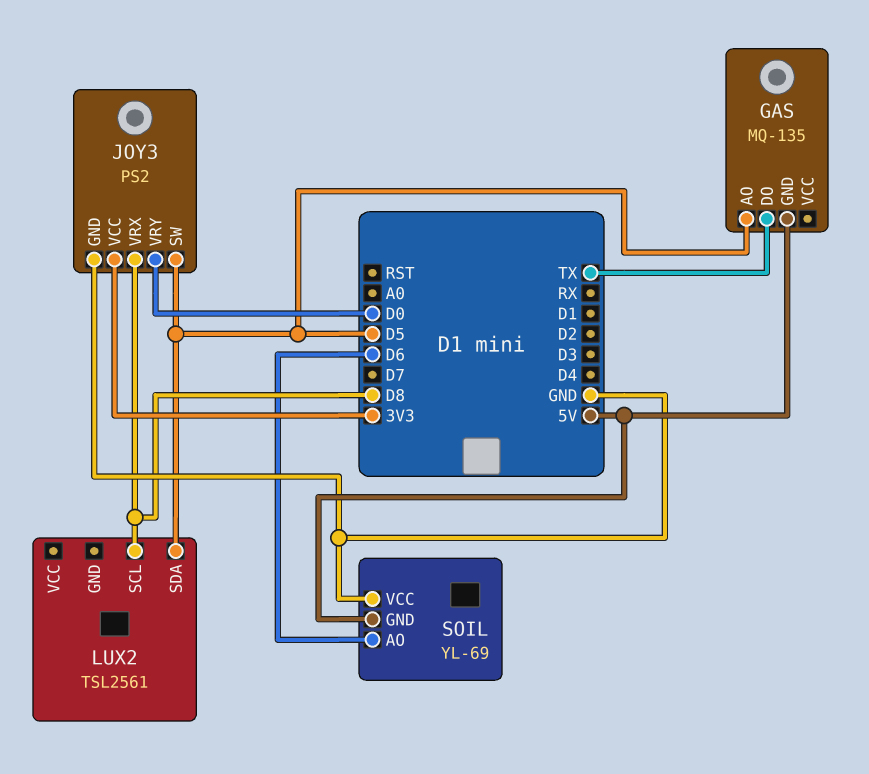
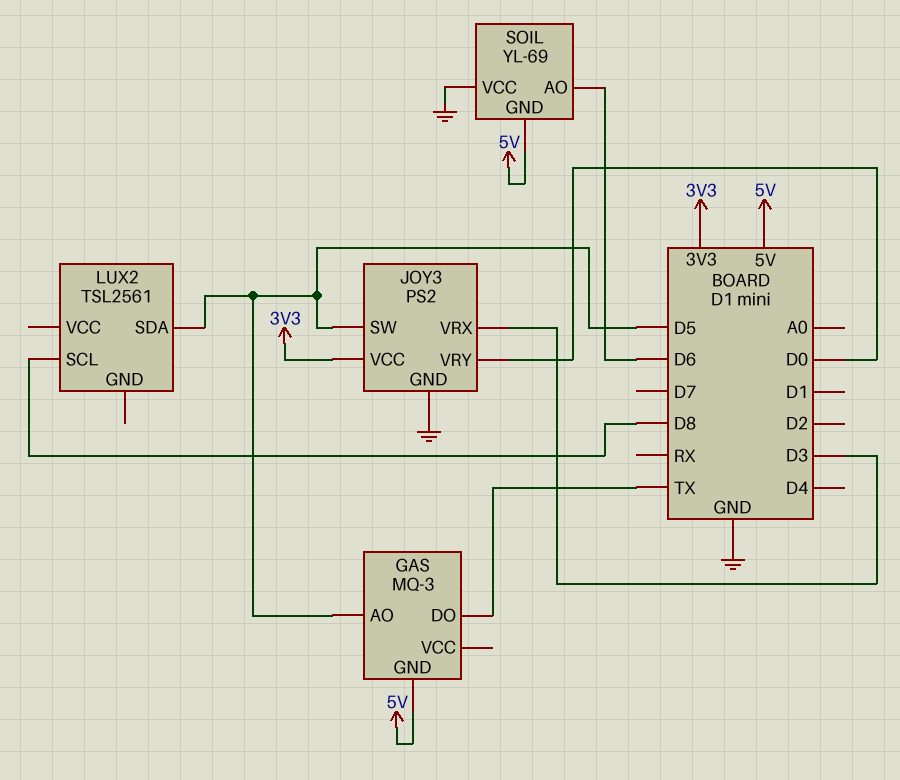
GAS: MQ-135 -> MQ-3
JOY3 pin VRX: D8 -> D3

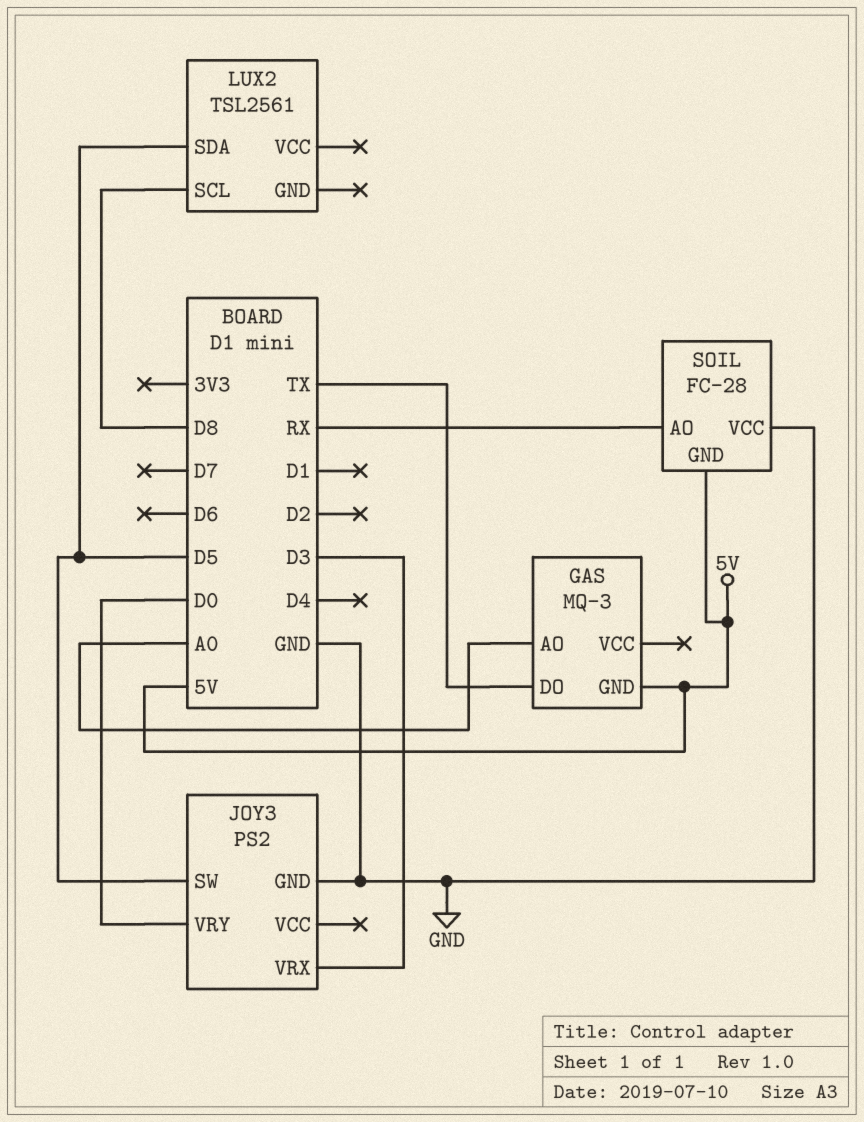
GAS pin AO: D5 -> A0
JOY3 pin VCC: 3V3 -> none
SOIL: YL-69 -> FC-28
SOIL pin AO: D6 -> RX

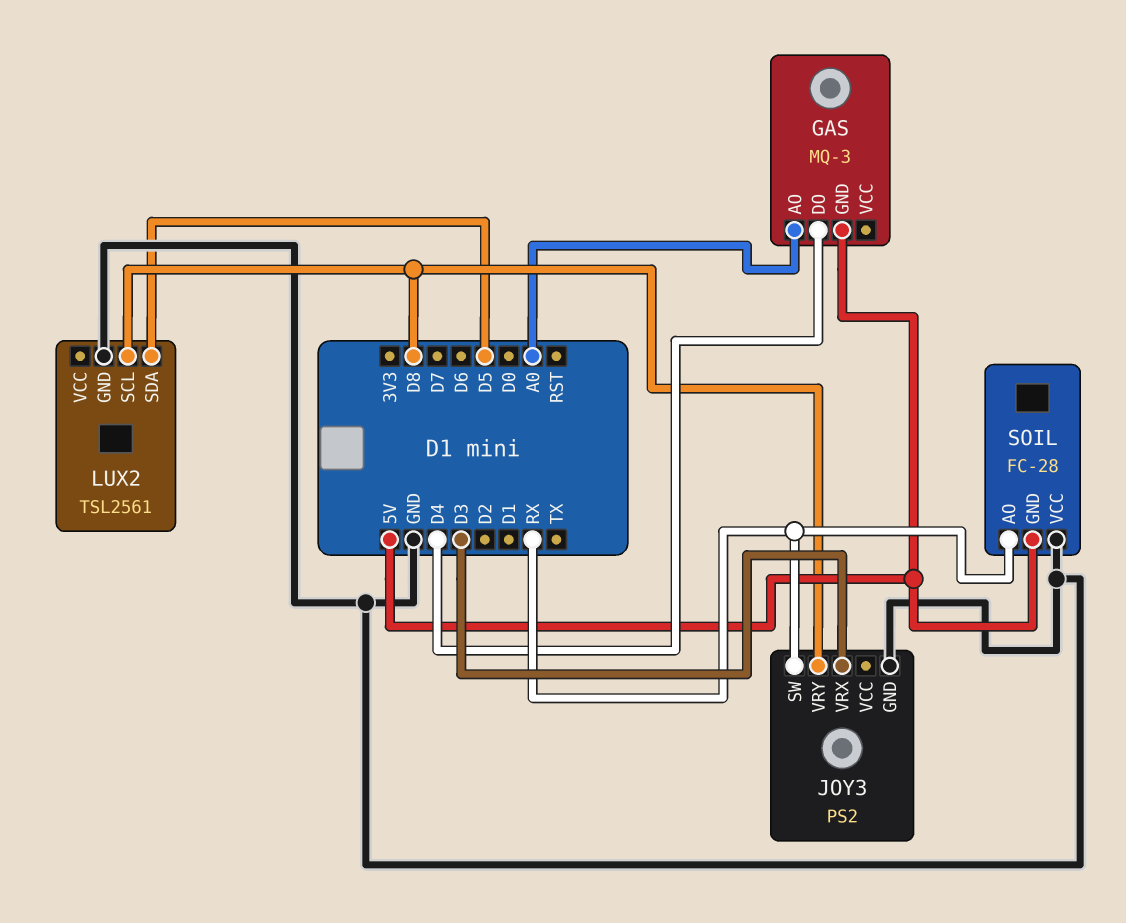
GAS pin DO: TX -> D4
JOY3 pin SW: D5 -> RX
JOY3 pin VRY: D0 -> D8
LUX2 pin GND: none -> GND

